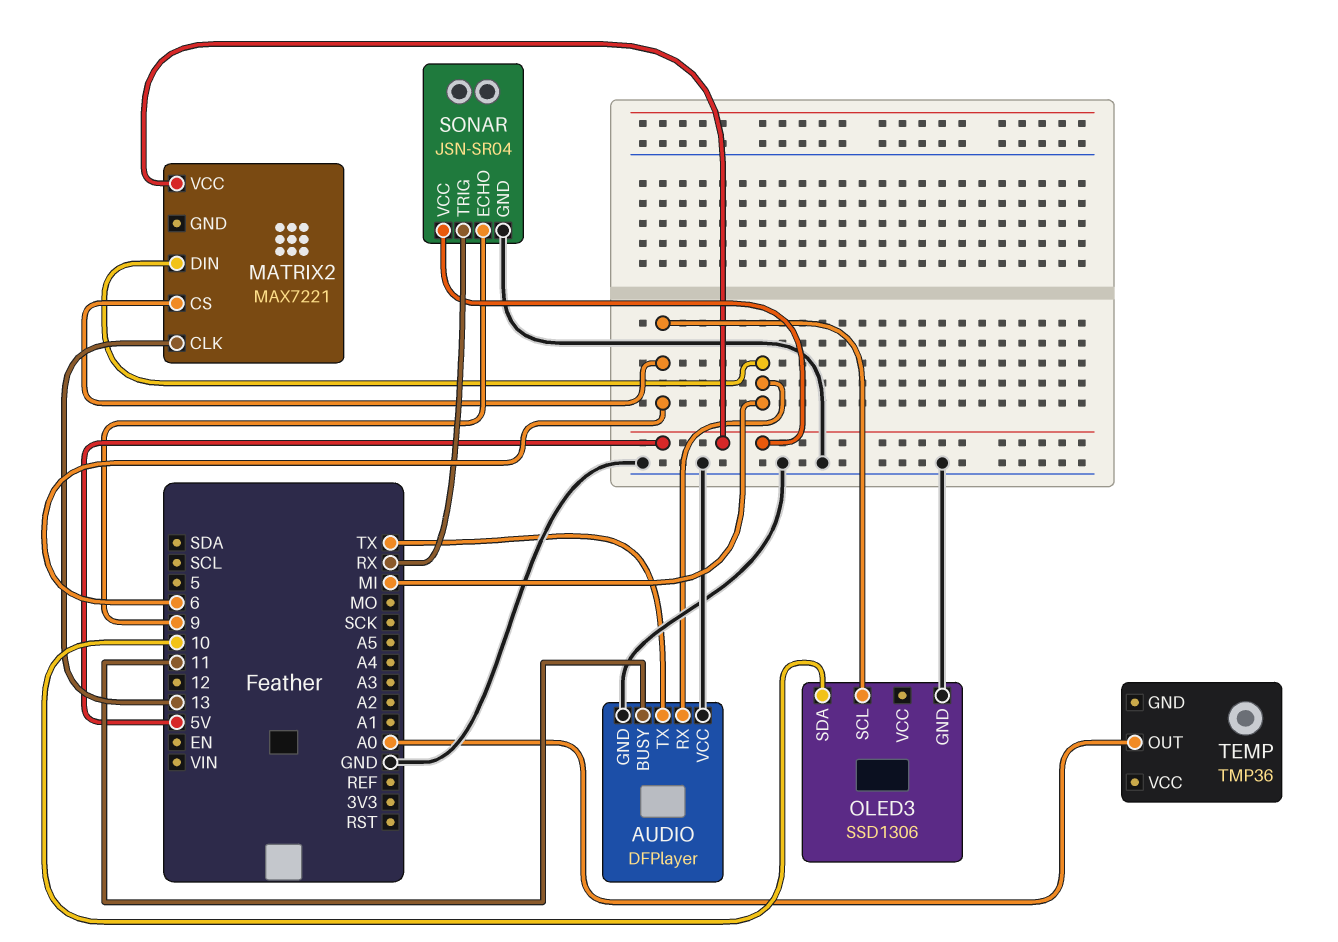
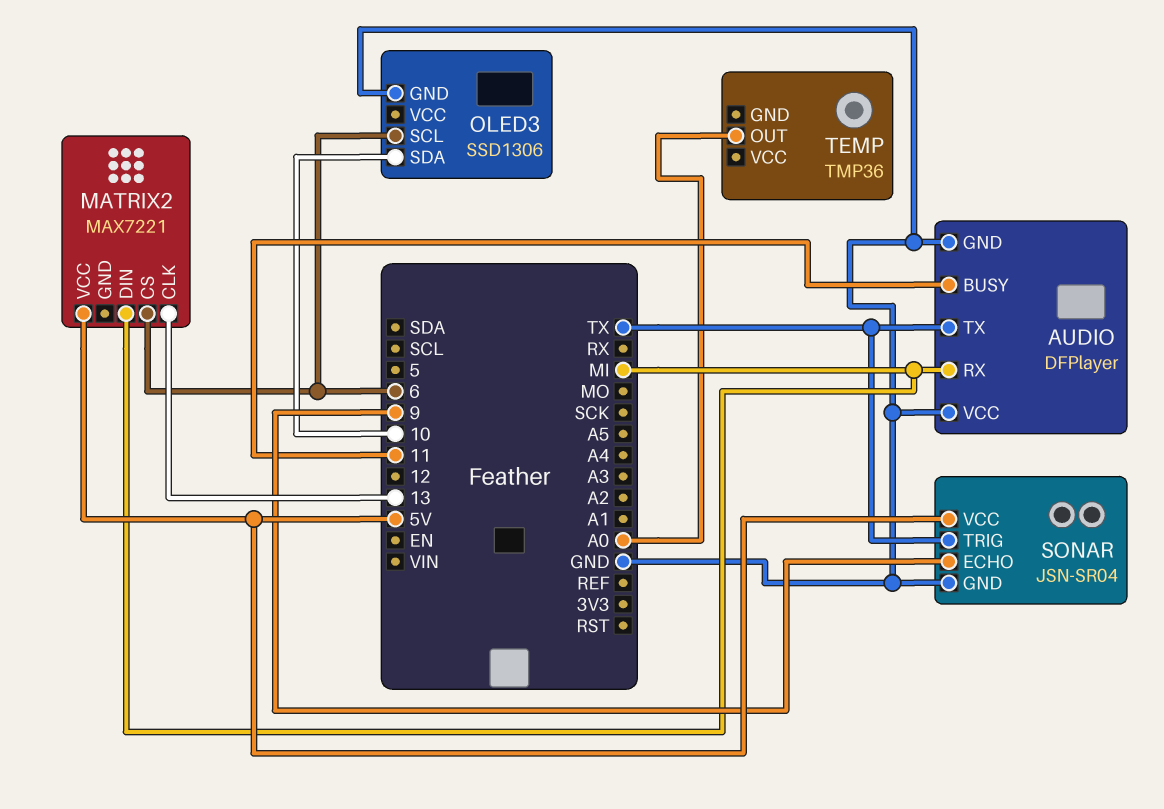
SONAR pin TRIG: RX -> TX

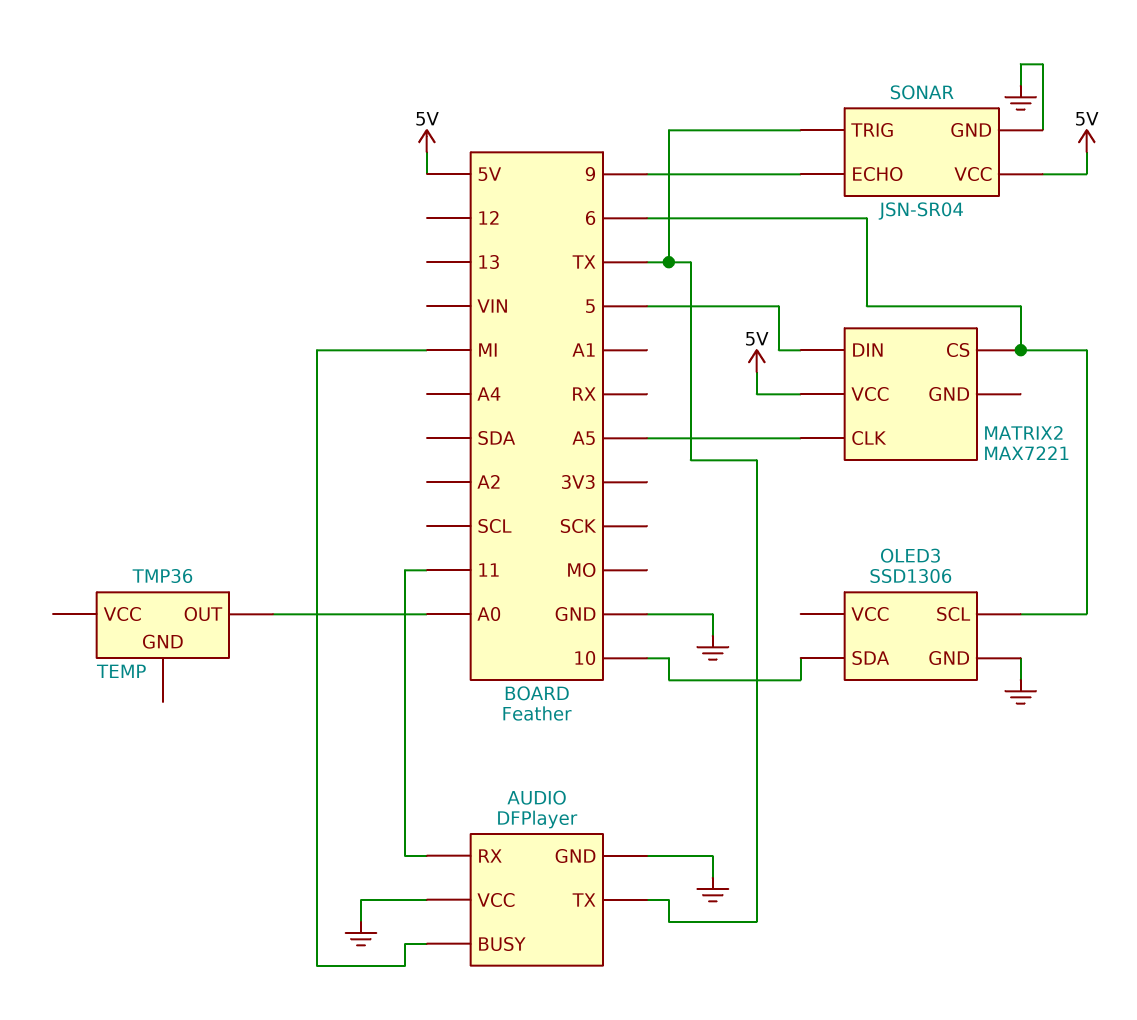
AUDIO pin BUSY: 11 -> MI
AUDIO pin RX: MI -> 11
MATRIX2 pin CLK: 13 -> A5
MATRIX2 pin DIN: MI -> 5

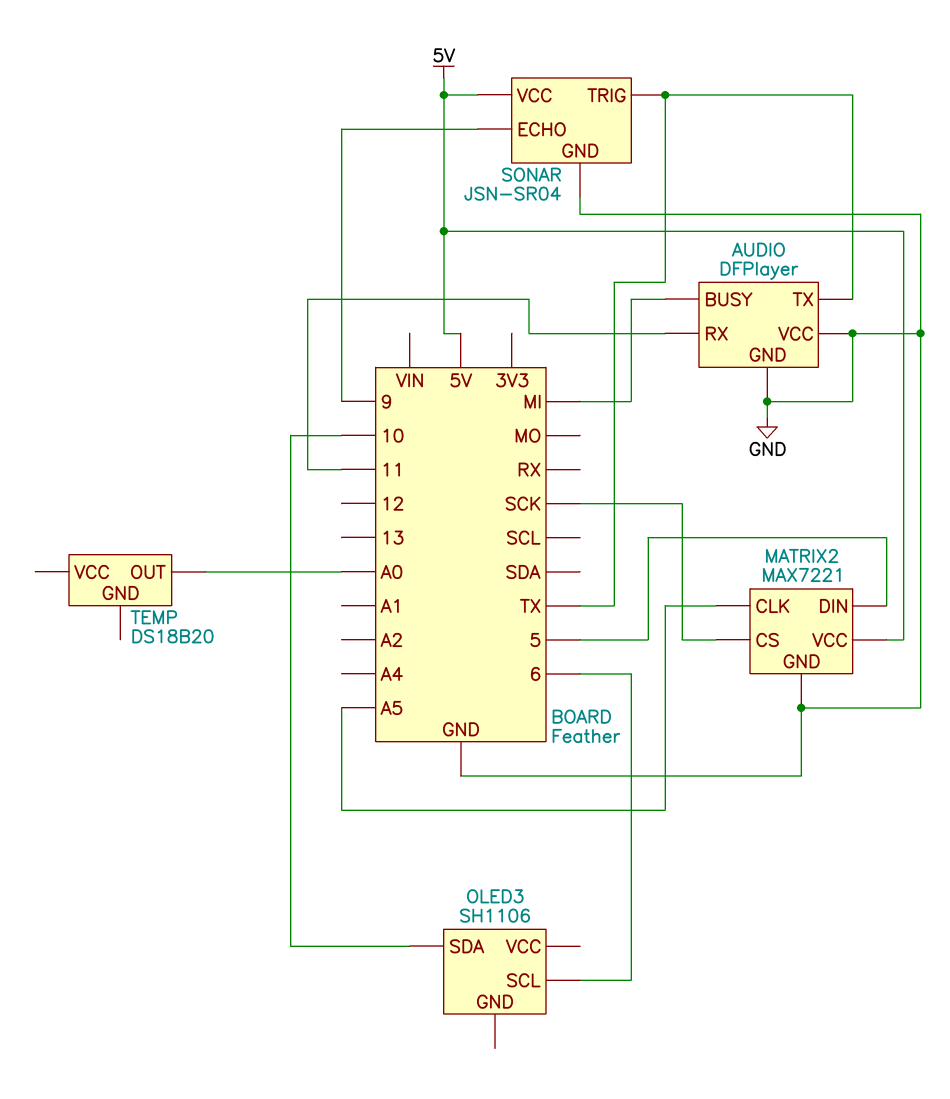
MATRIX2 pin CS: 6 -> SCK
MATRIX2 pin GND: none -> GND
OLED3: SSD1306 -> SH1106
OLED3 pin GND: GND -> none
TEMP: TMP36 -> DS18B20

